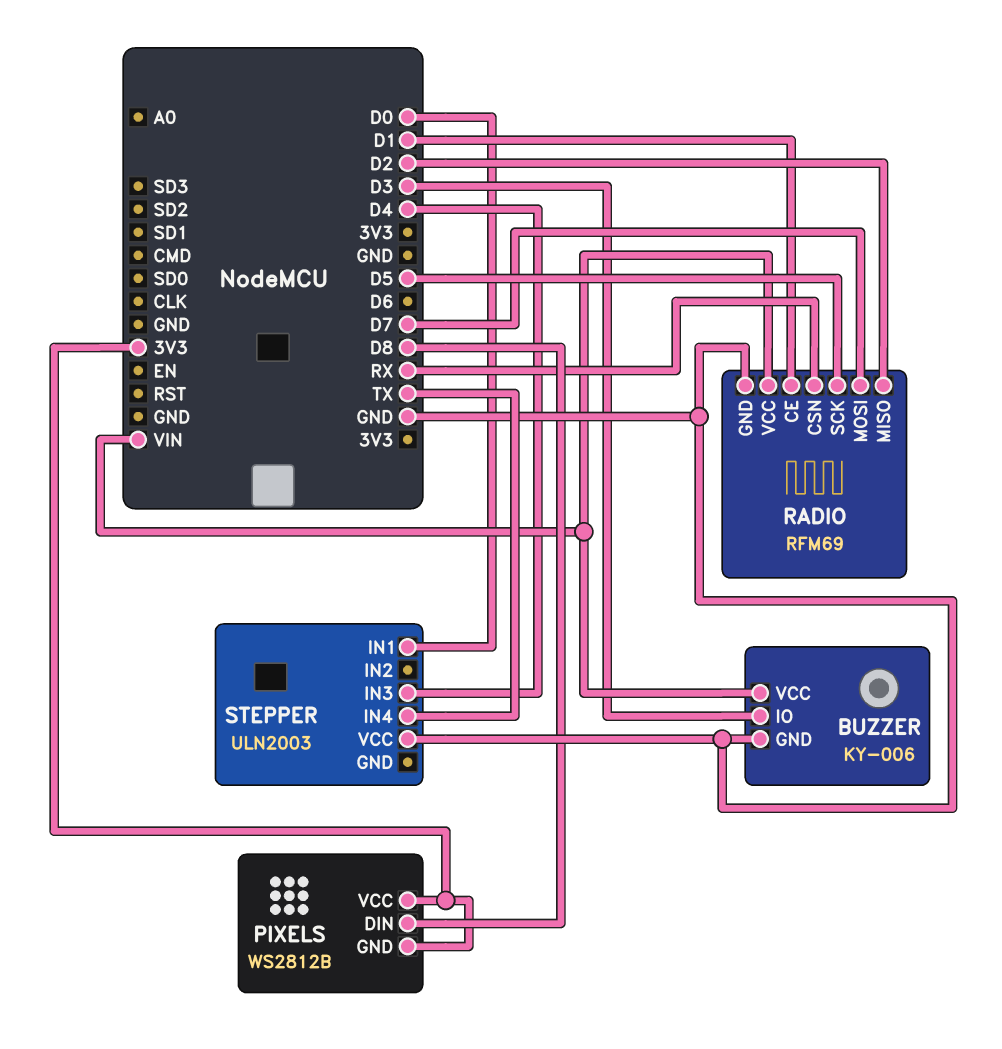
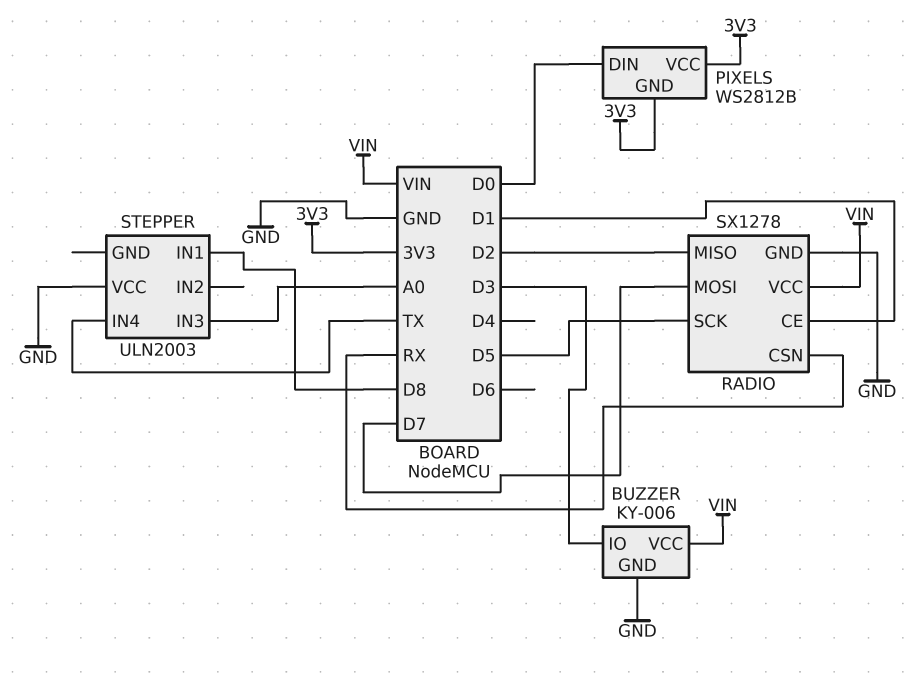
PIXELS pin DIN: D8 -> D0
RADIO: RFM69 -> SX1278
STEPPER pin IN1: D0 -> D8
STEPPER pin IN3: D4 -> A0

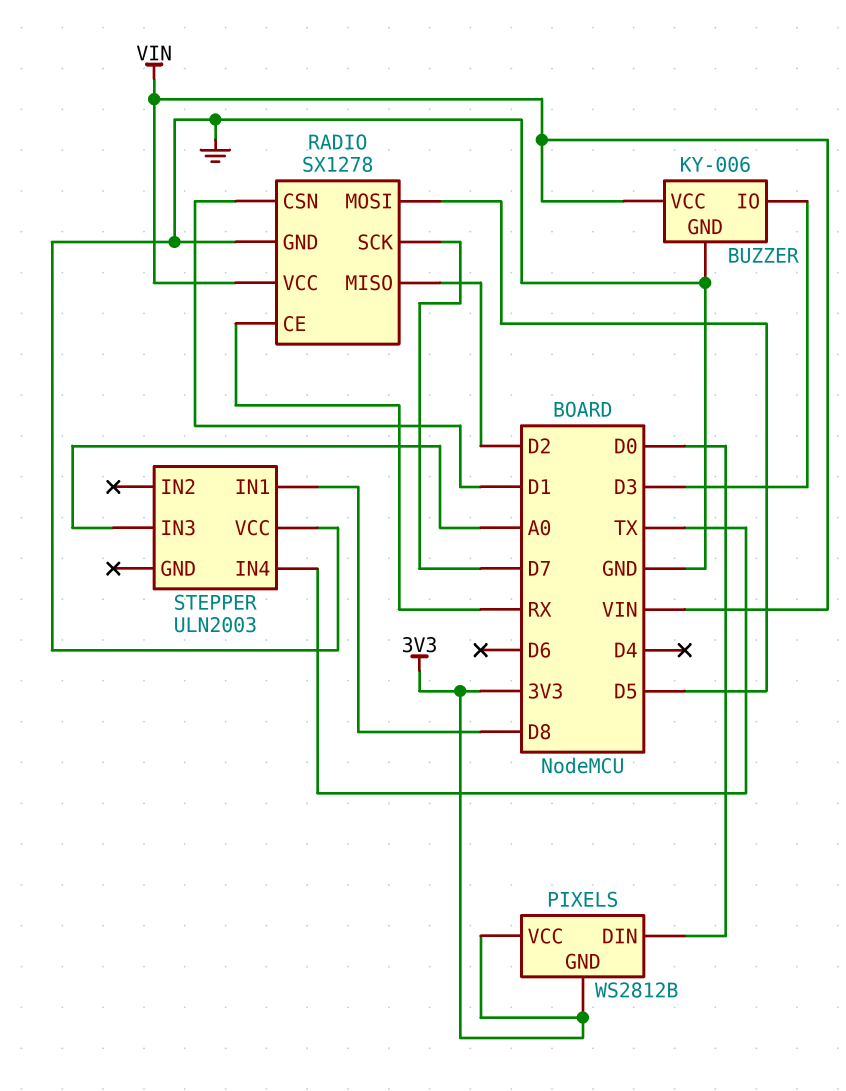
RADIO pin CE: D1 -> RX
RADIO pin CSN: RX -> D1
RADIO pin MOSI: D7 -> D5
RADIO pin SCK: D5 -> D7

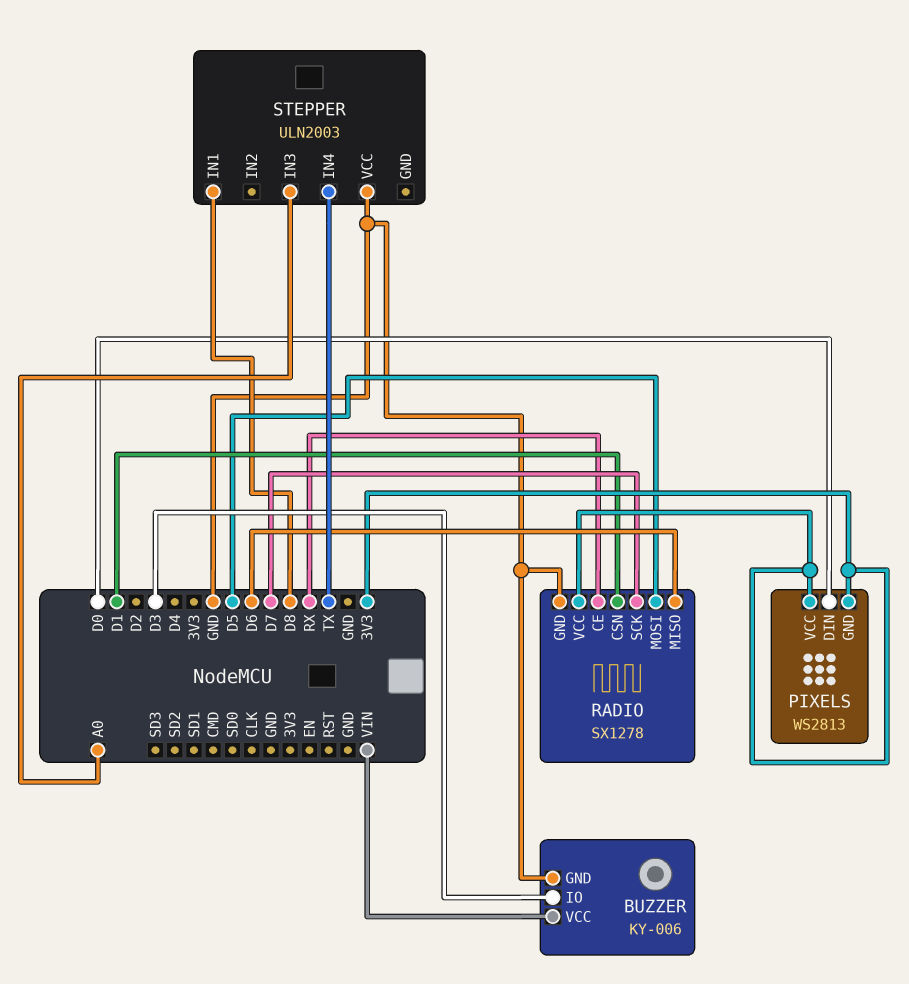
PIXELS: WS2812B -> WS2813
RADIO pin MISO: D2 -> D6
RADIO pin VCC: VIN -> 3V3

